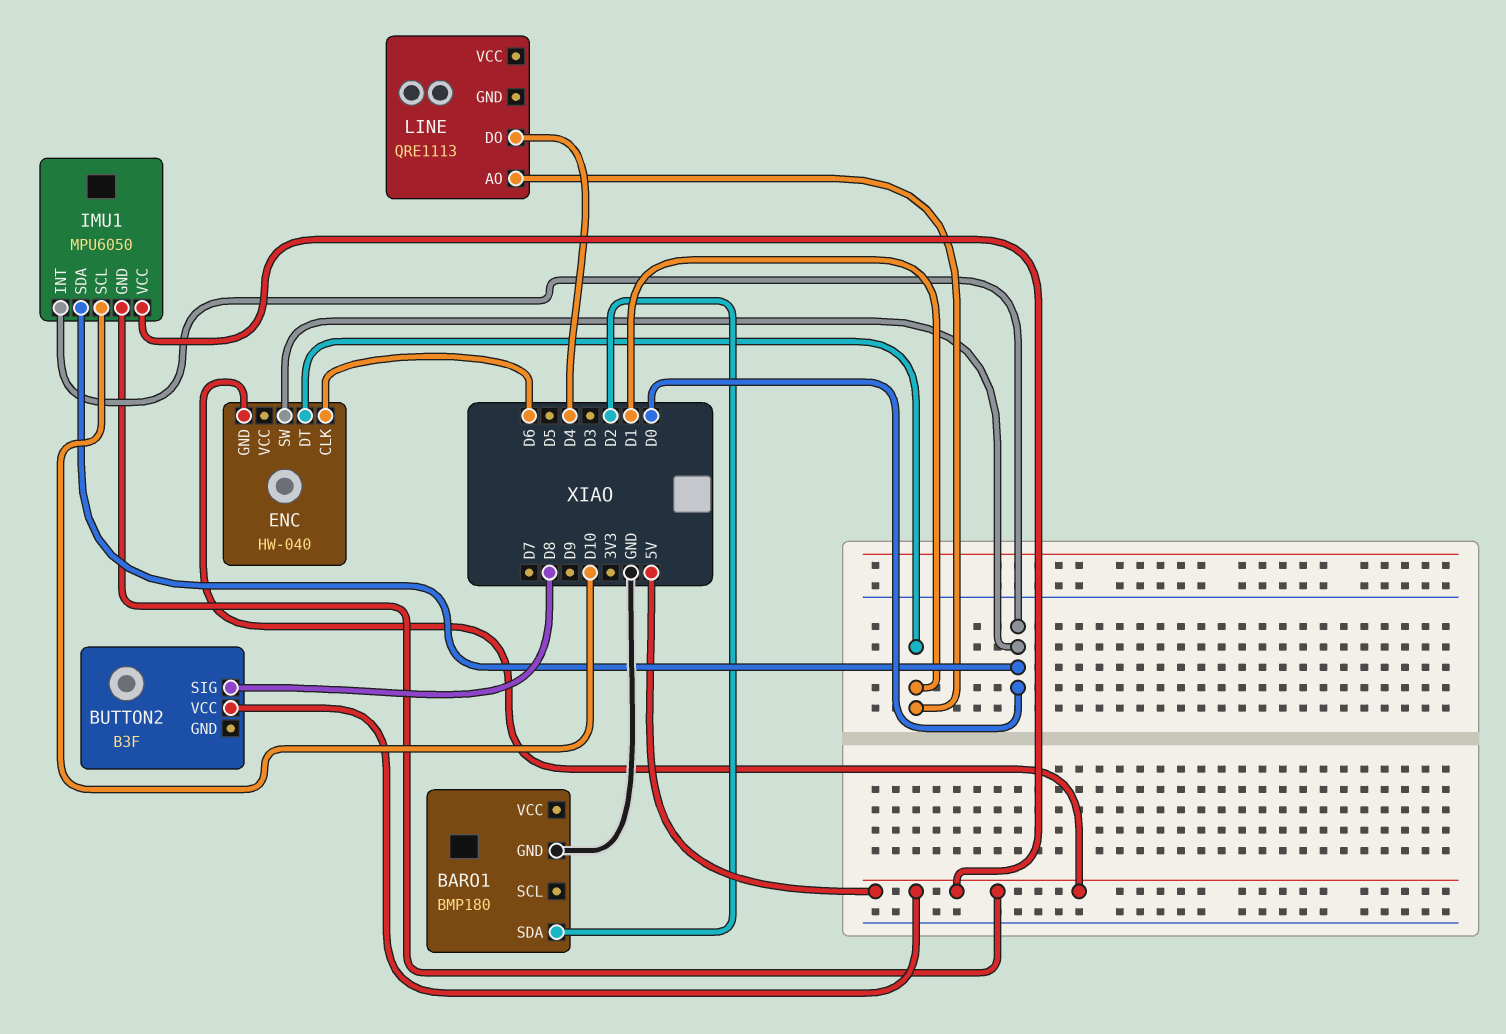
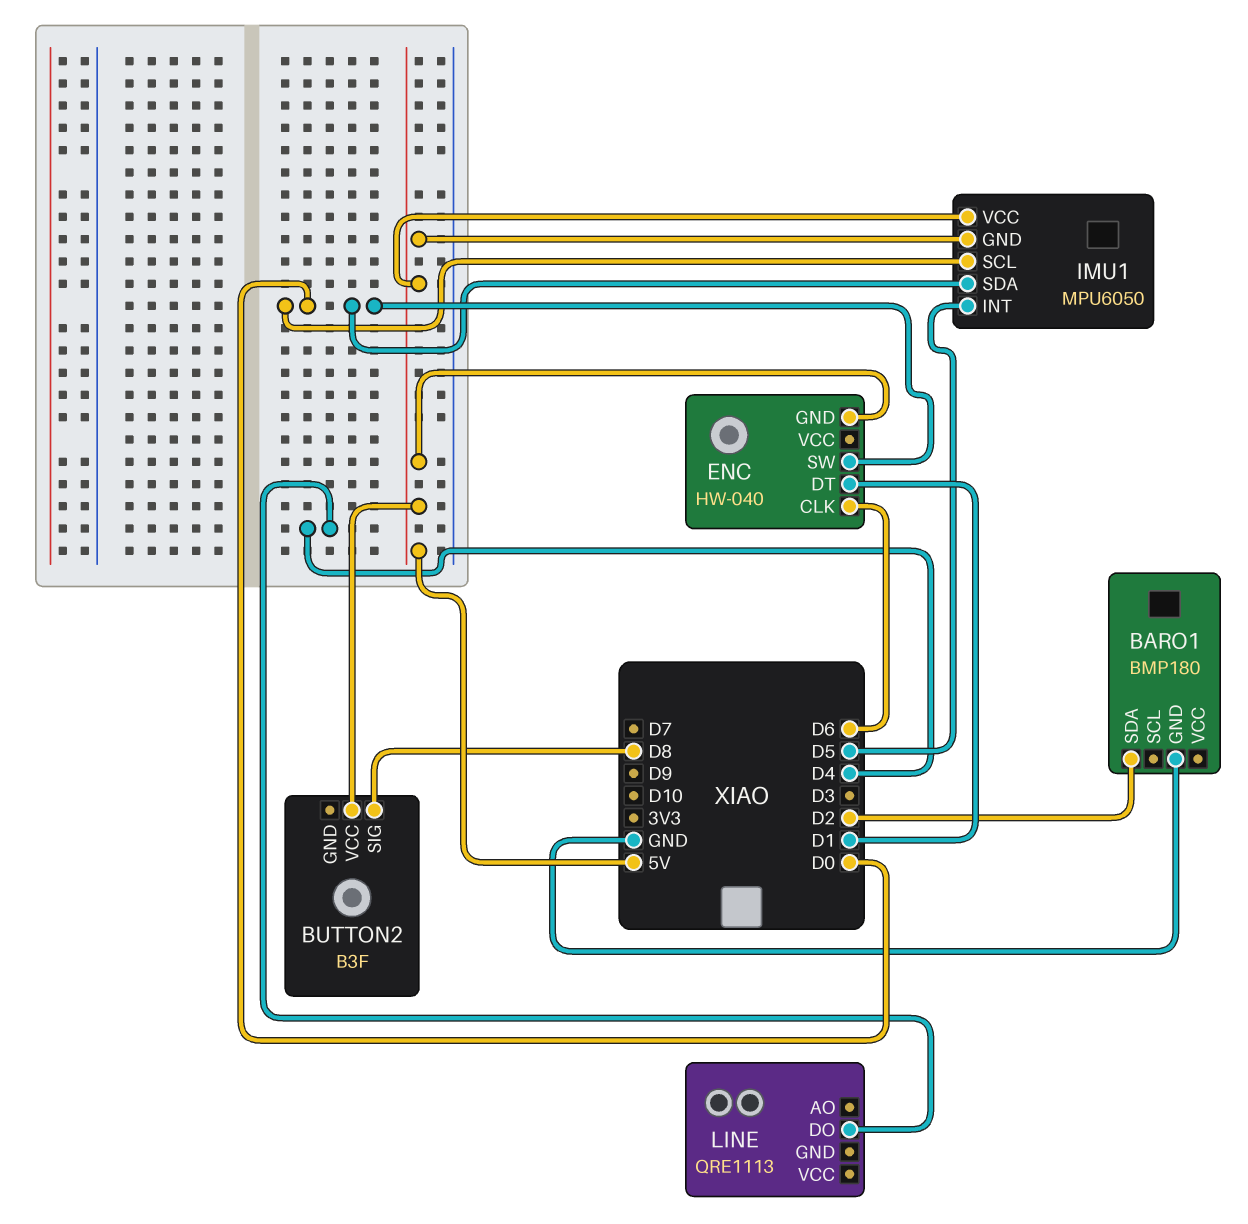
IMU1 pin INT: D0 -> D5
IMU1 pin SCL: D10 -> D0
LINE pin AO: D1 -> none

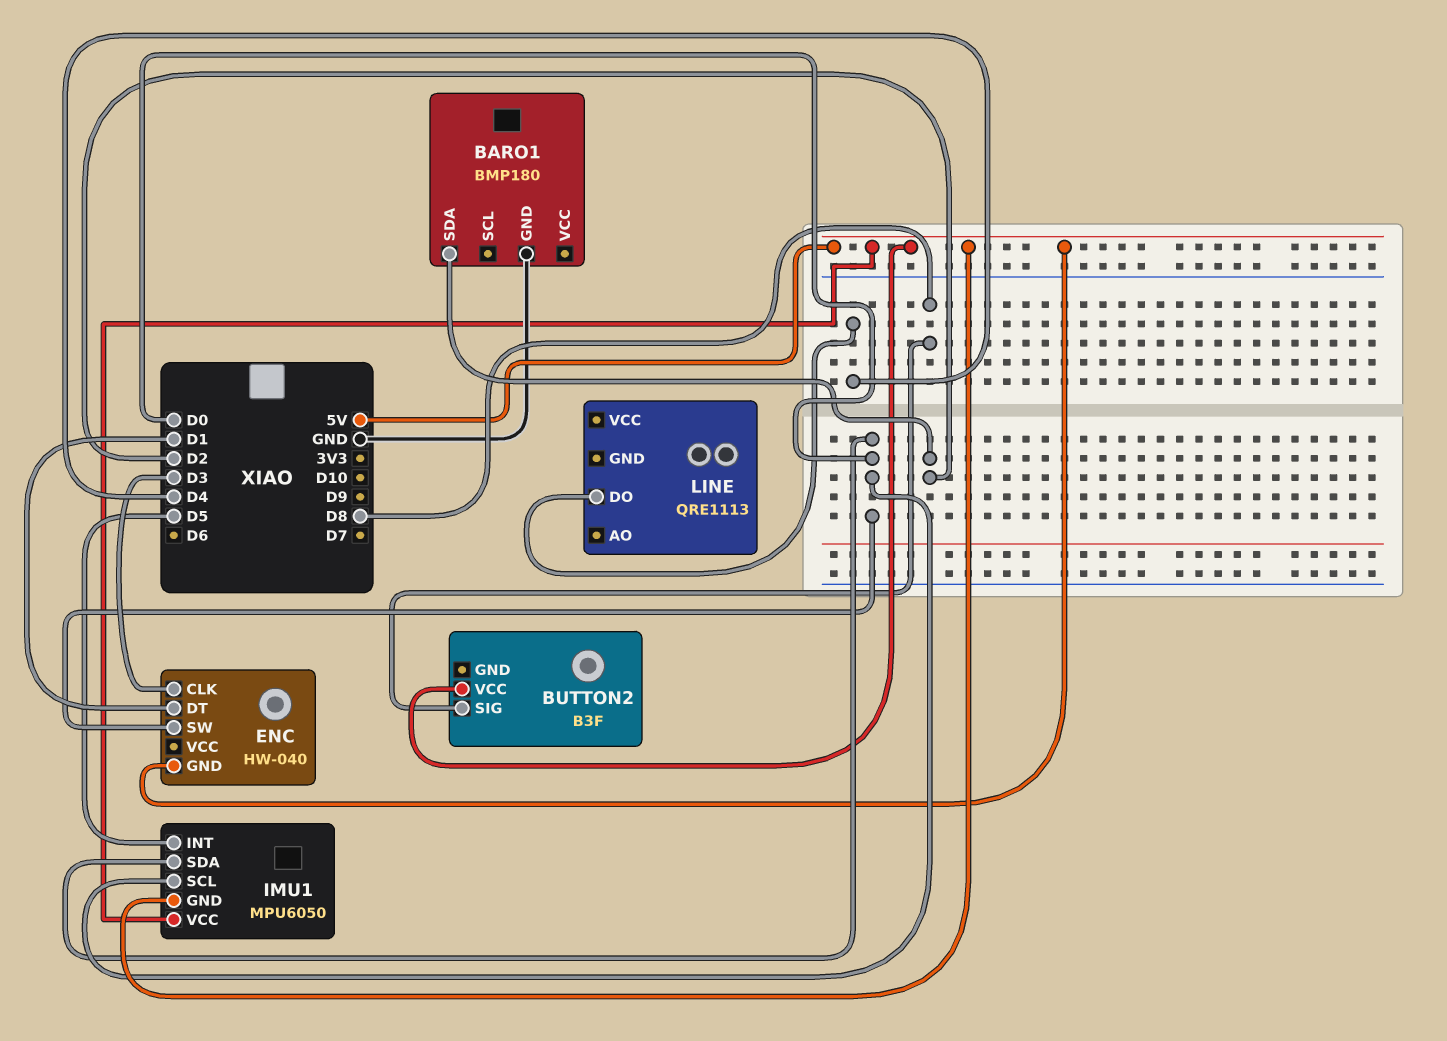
ENC pin CLK: D6 -> D3

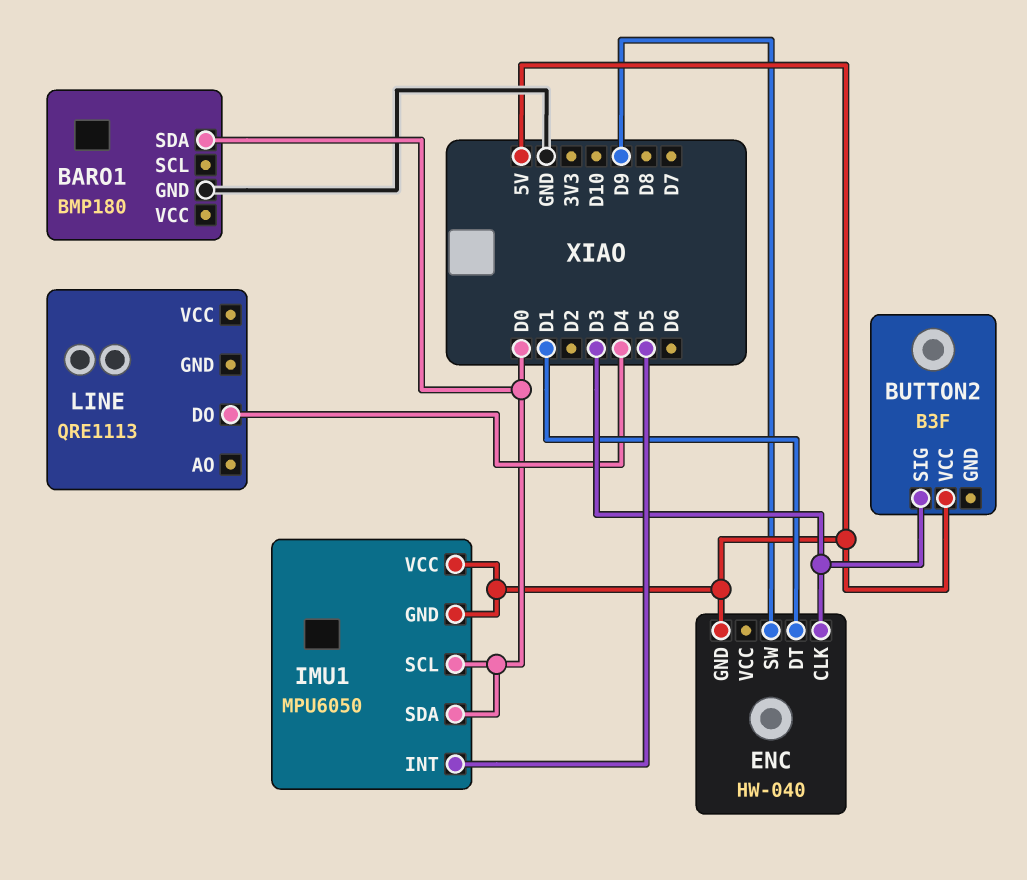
BARO1 pin SDA: D2 -> D0
BUTTON2 pin SIG: D8 -> D3
ENC pin SW: D0 -> D9

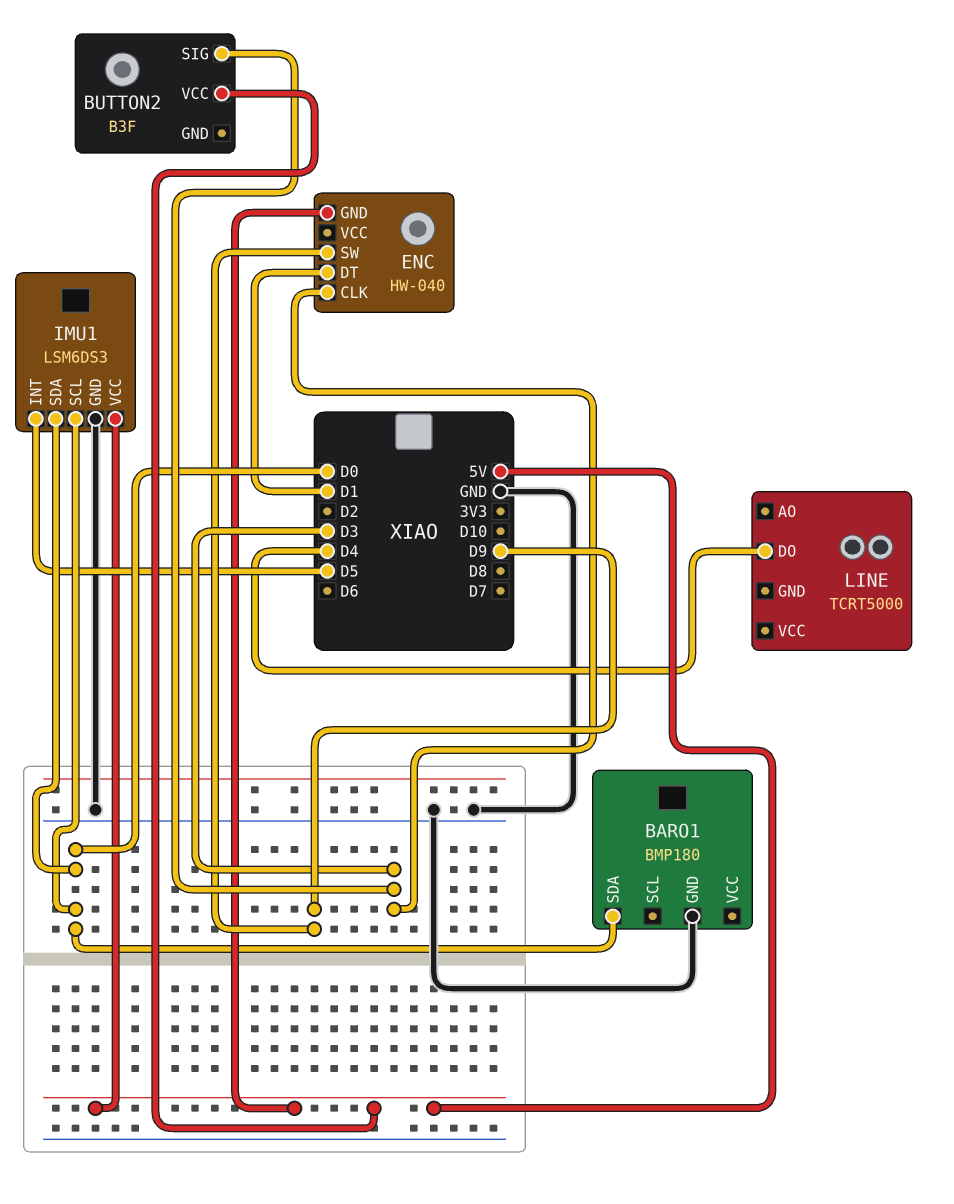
IMU1: MPU6050 -> LSM6DS3
IMU1 pin GND: 5V -> GND
LINE: QRE1113 -> TCRT5000

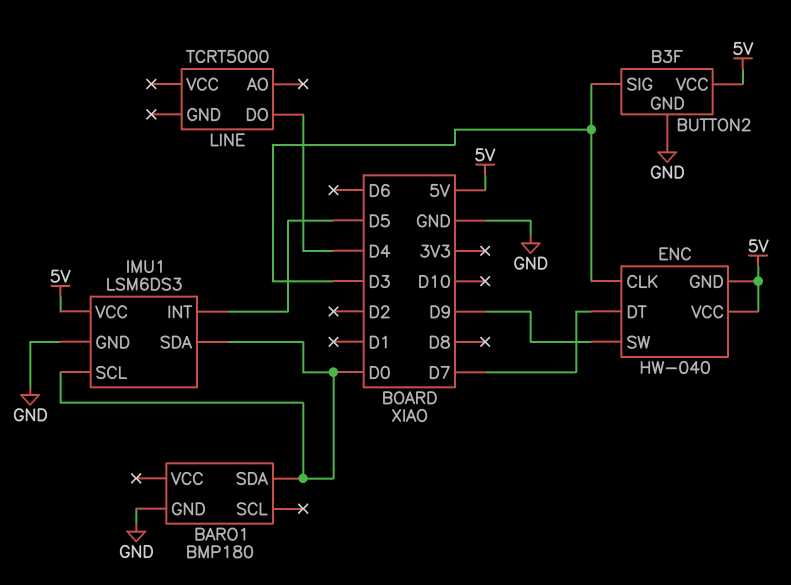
BUTTON2 pin GND: none -> GND
ENC pin DT: D1 -> D7
ENC pin VCC: none -> 5V

